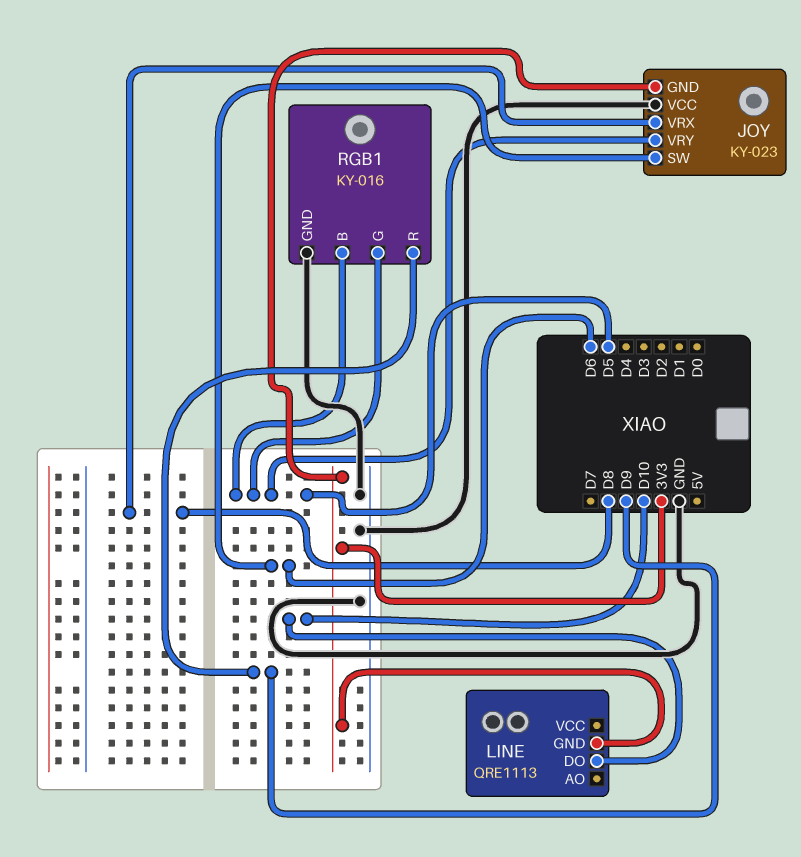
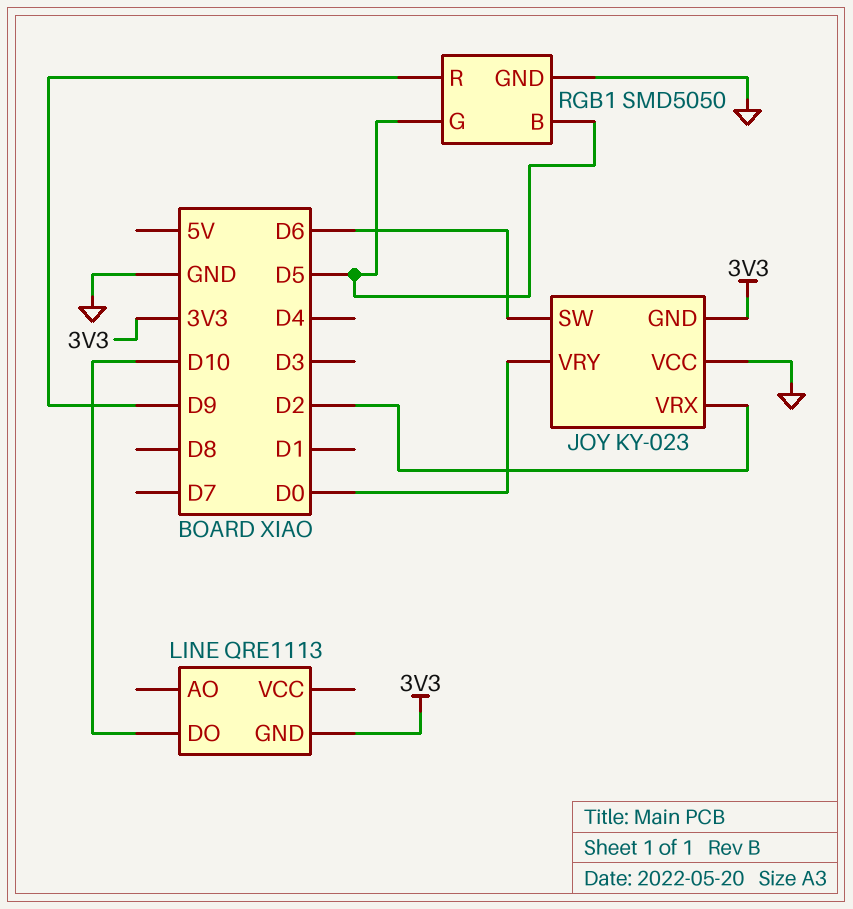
JOY pin VRX: D8 -> D2
JOY pin VRY: D5 -> D0
RGB1: KY-016 -> SMD5050

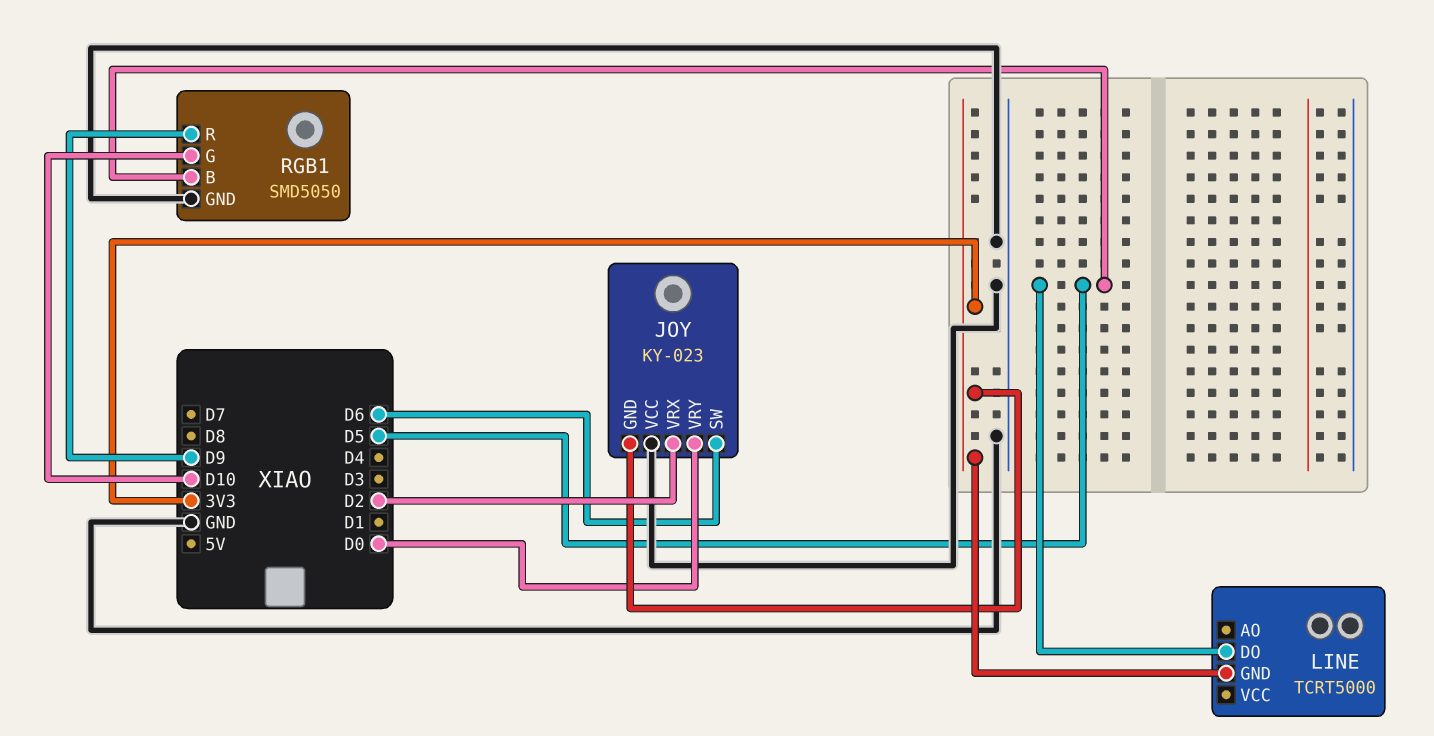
LINE: QRE1113 -> TCRT5000
LINE pin DO: D10 -> D5
RGB1 pin G: D5 -> D10

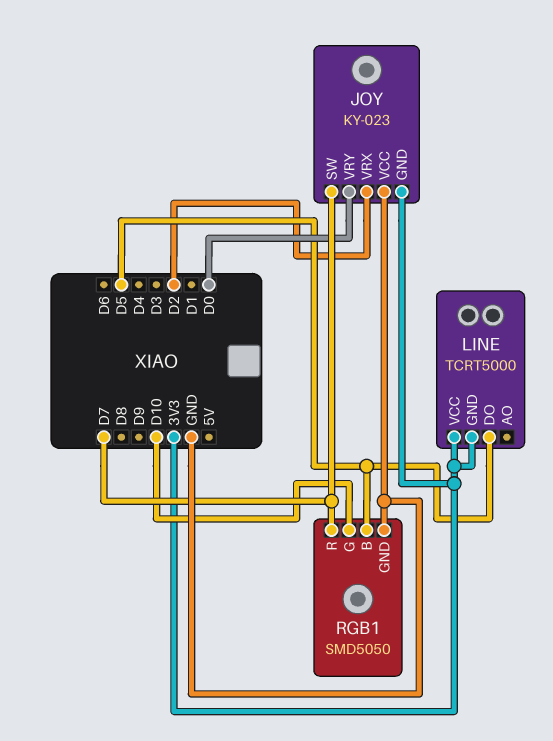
JOY pin SW: D6 -> D7
LINE pin VCC: none -> 3V3
RGB1 pin R: D9 -> D7

